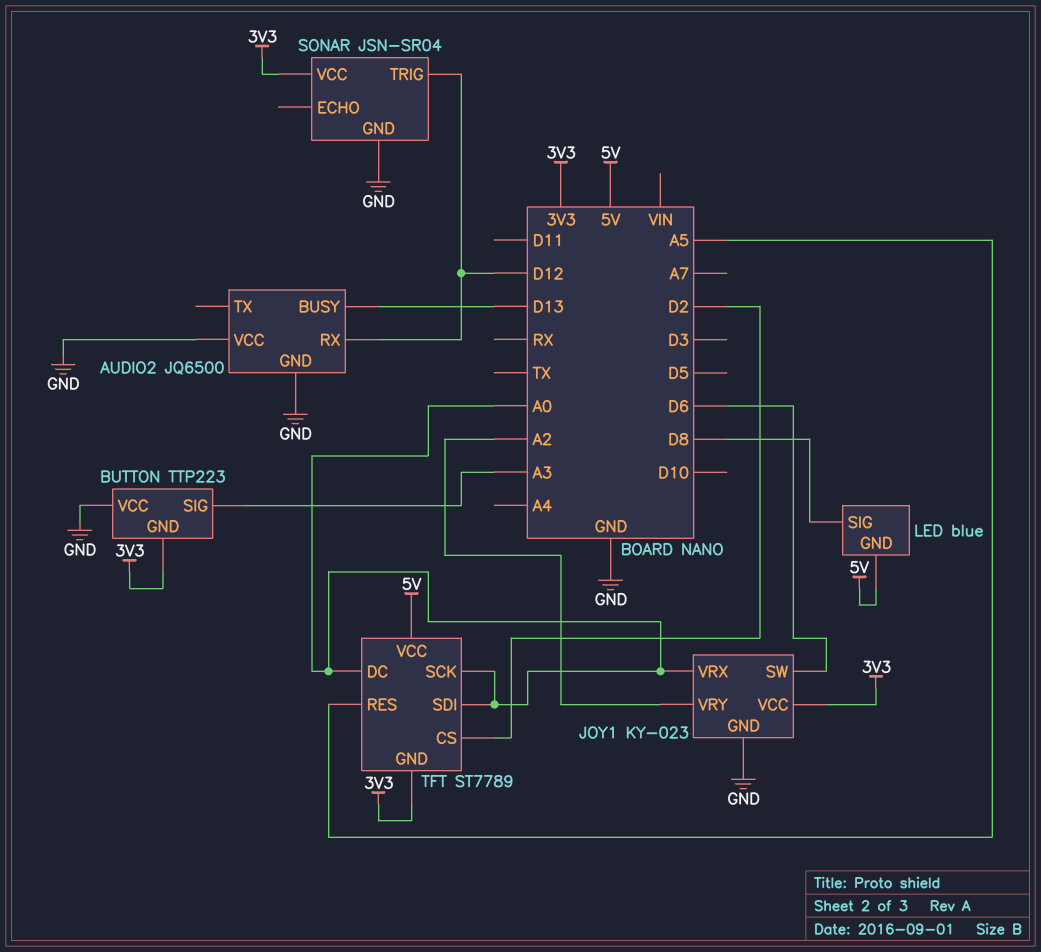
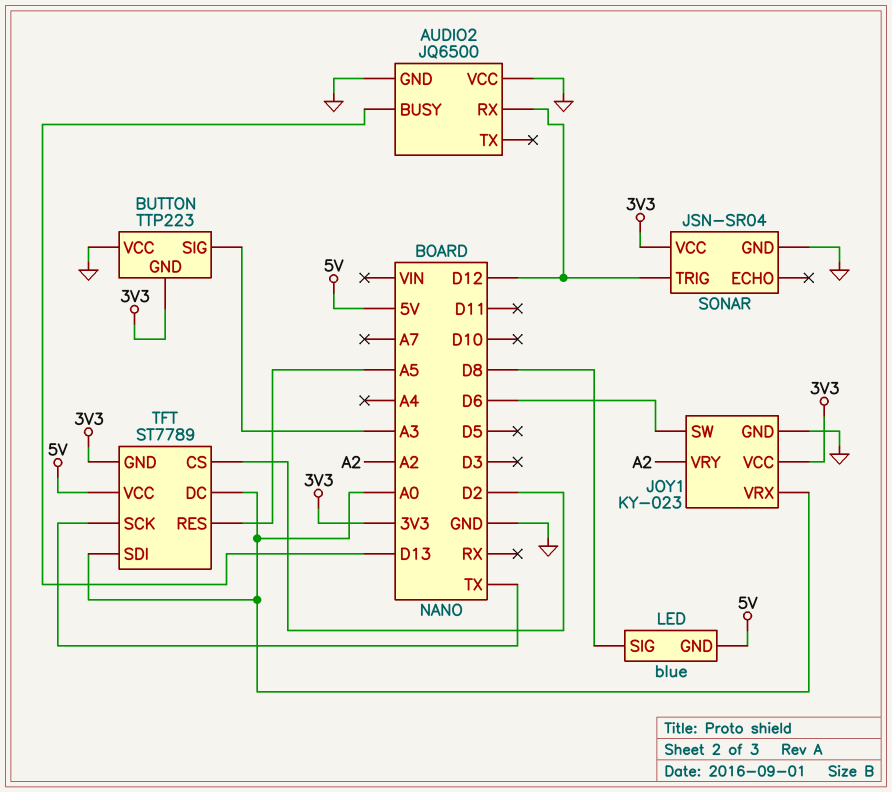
TFT pin SCK: A0 -> TX

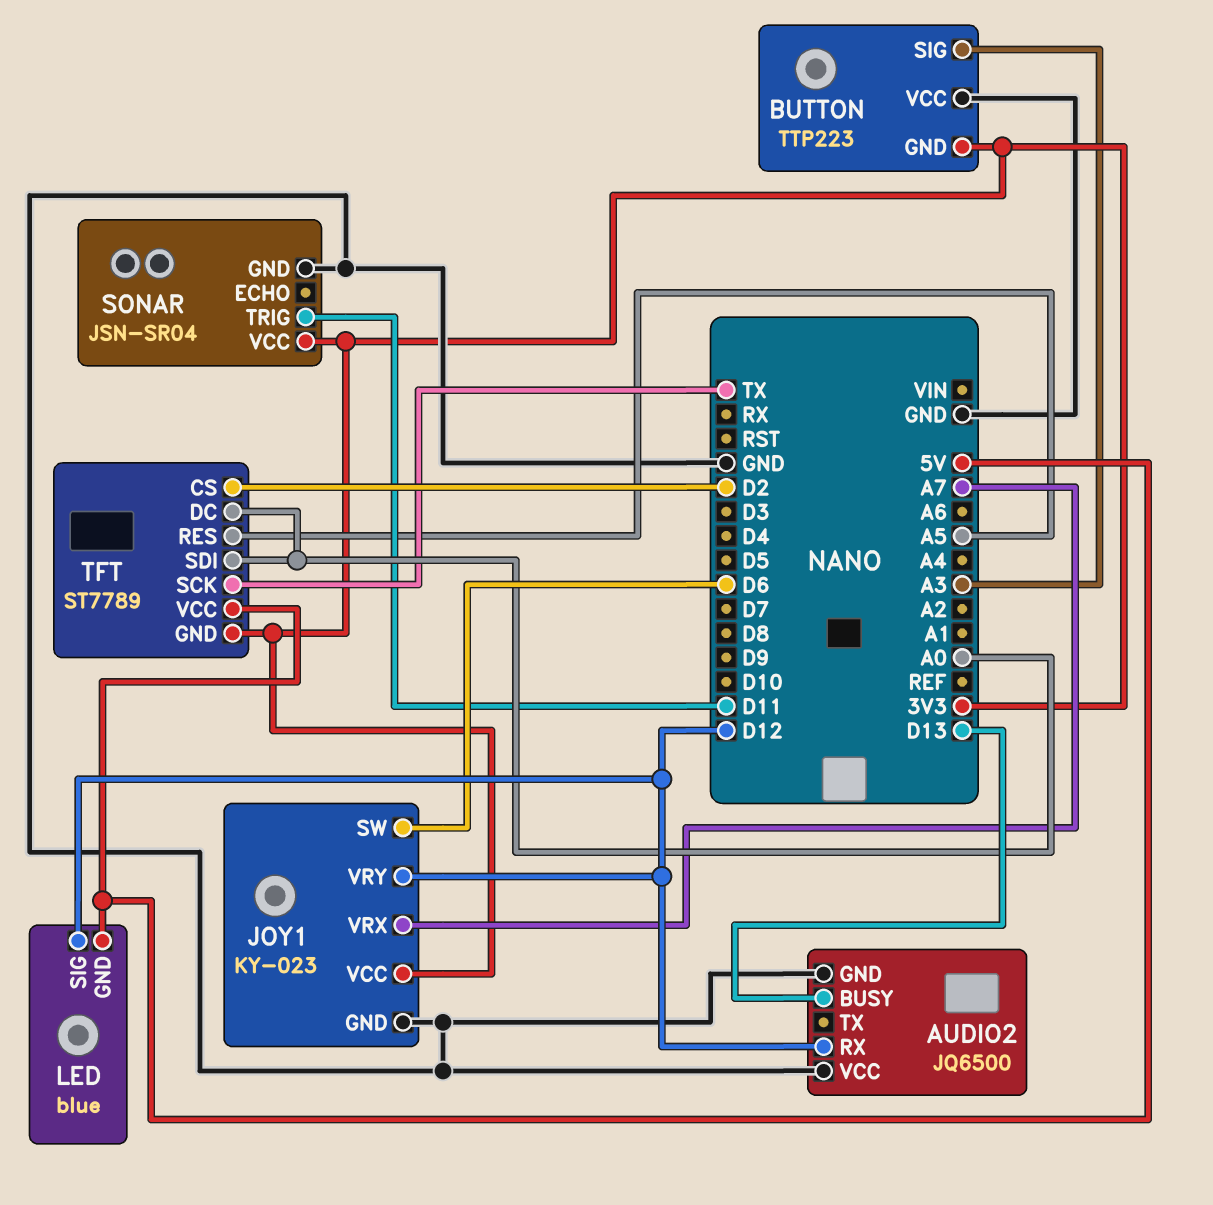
JOY1 pin VRX: A0 -> A7
JOY1 pin VRY: A2 -> D12
LED pin SIG: D8 -> D12
SONAR pin TRIG: D12 -> D11

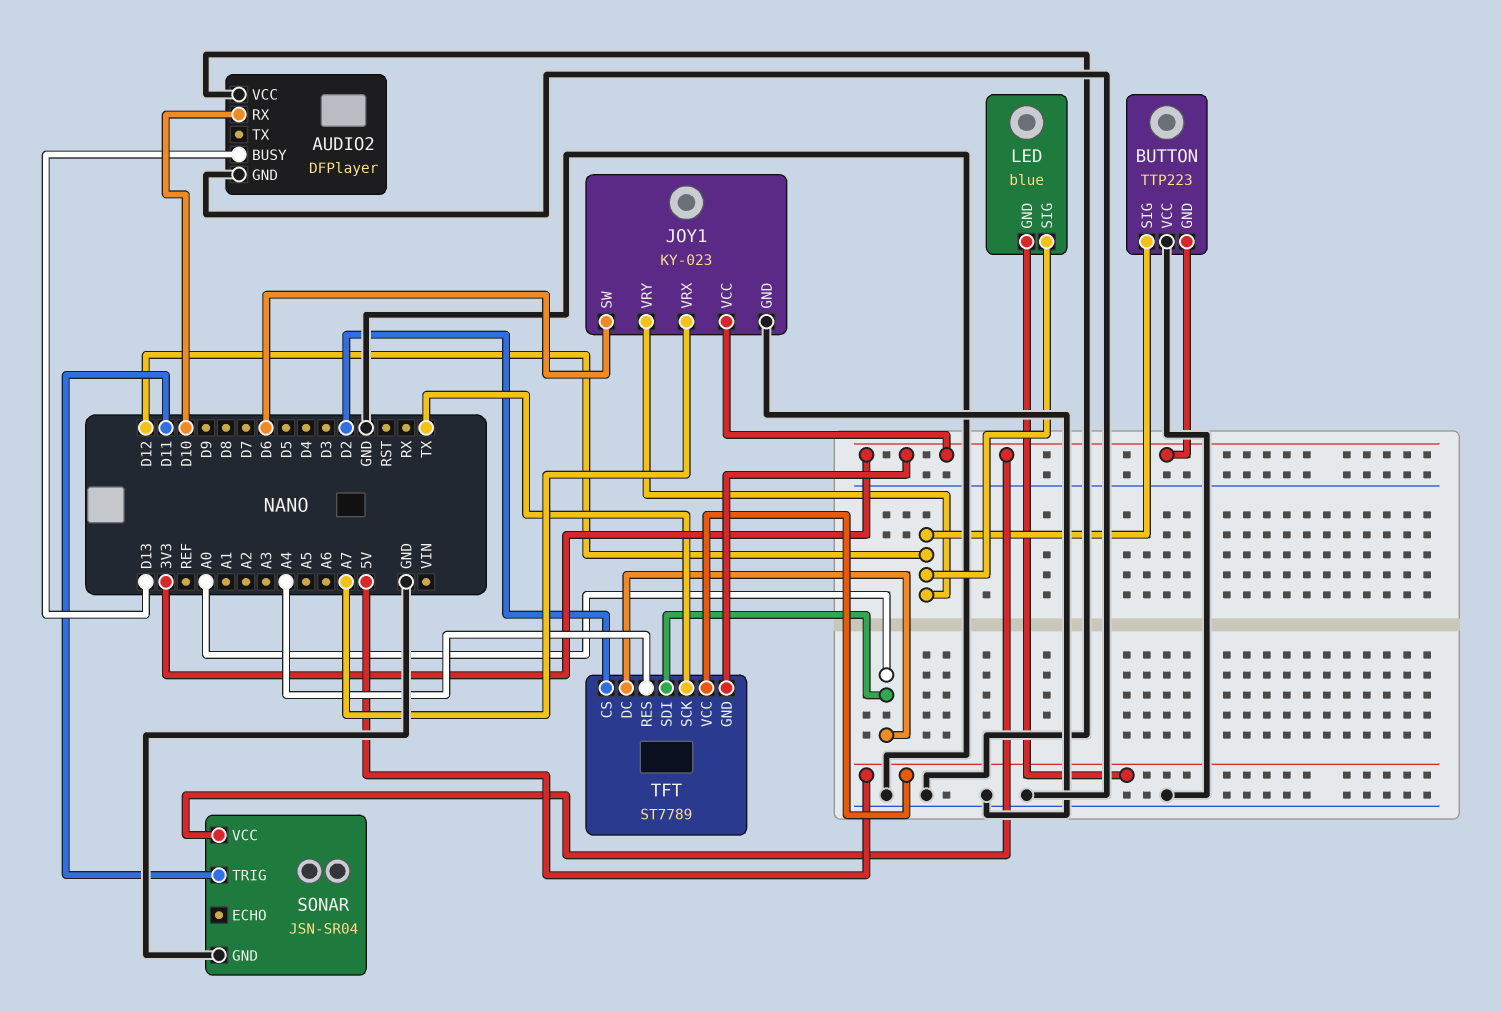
AUDIO2: JQ6500 -> DFPlayer
AUDIO2 pin RX: D12 -> D10
BUTTON pin SIG: A3 -> D12
TFT pin RES: A5 -> A4

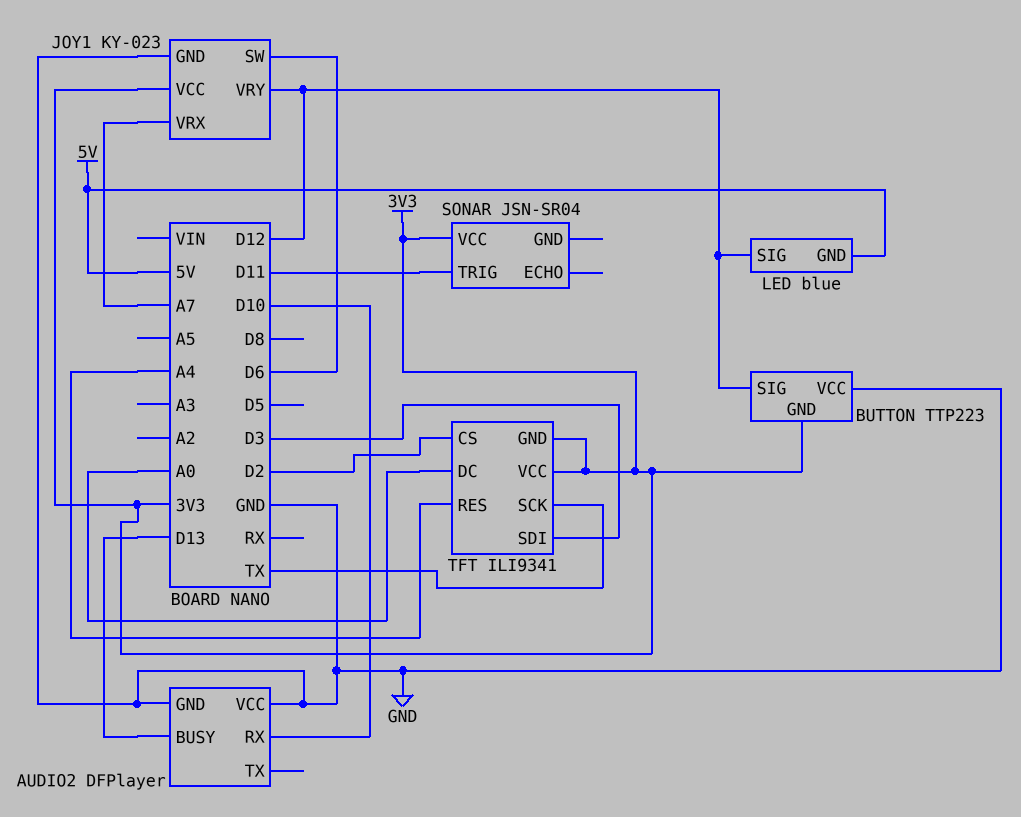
SONAR pin GND: GND -> none
TFT: ST7789 -> ILI9341
TFT pin SDI: A0 -> D3
TFT pin VCC: 5V -> 3V3

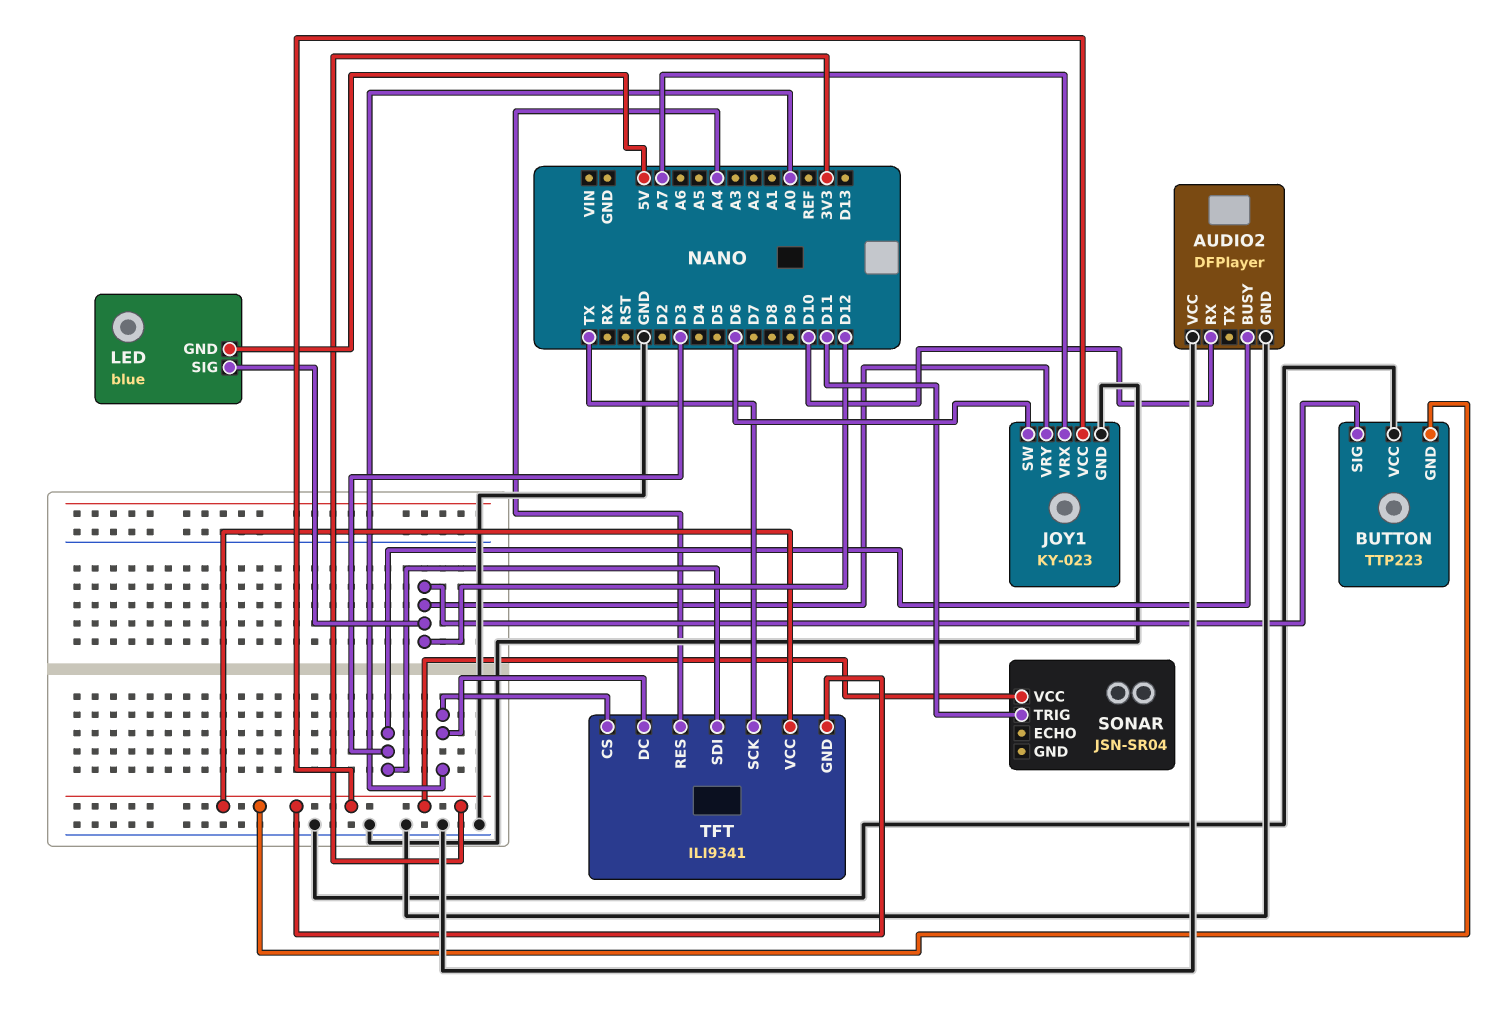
AUDIO2 pin BUSY: D13 -> D3
TFT pin CS: D2 -> A0

